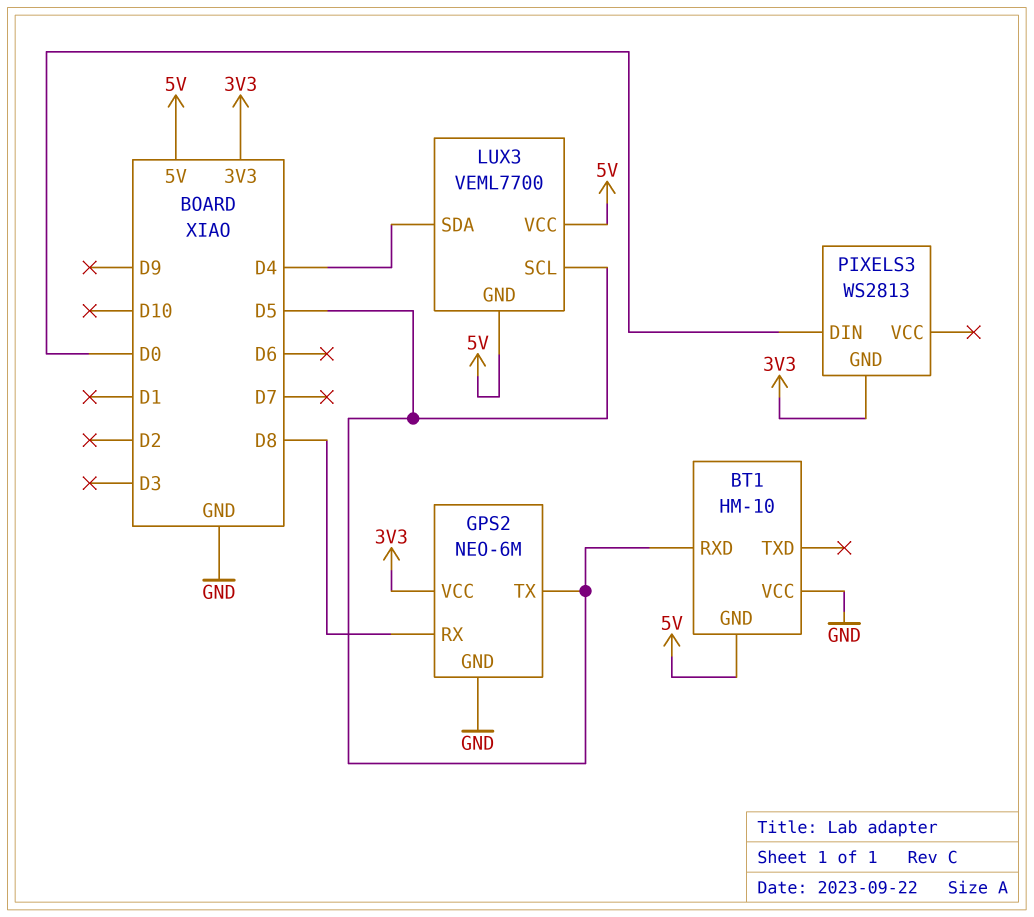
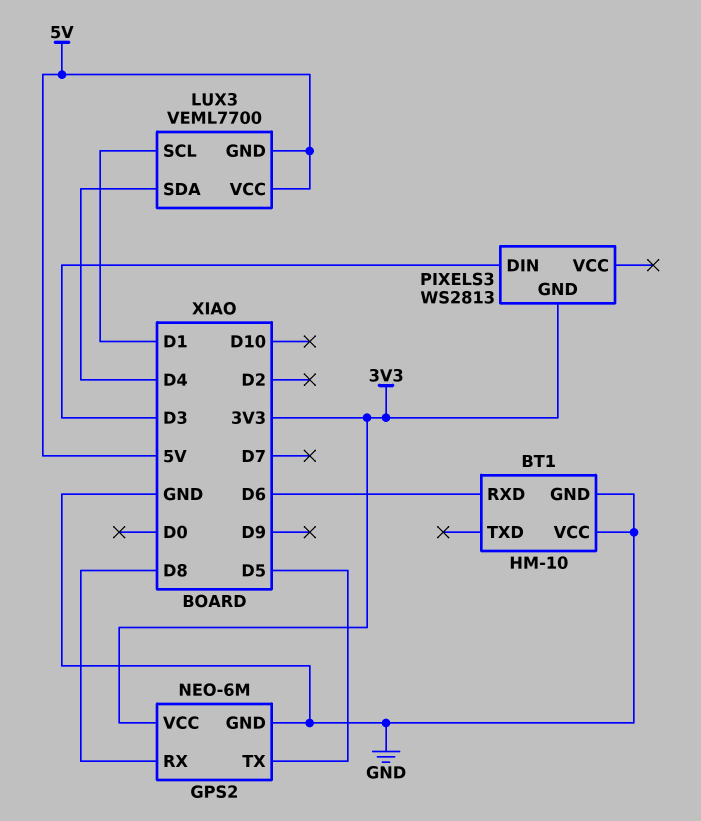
BT1 pin GND: 5V -> GND
BT1 pin RXD: D5 -> D6
LUX3 pin SCL: D5 -> D1
PIXELS3 pin DIN: D0 -> D3

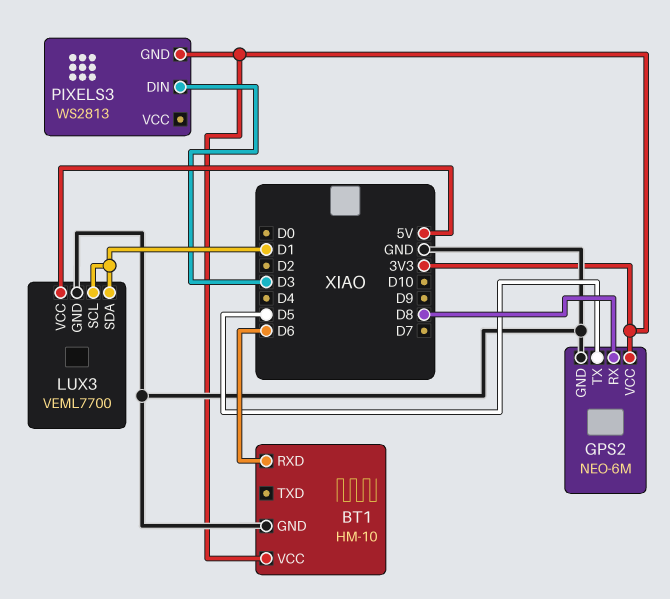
BT1 pin VCC: GND -> 3V3
LUX3 pin GND: 5V -> GND
LUX3 pin SDA: D4 -> D1

